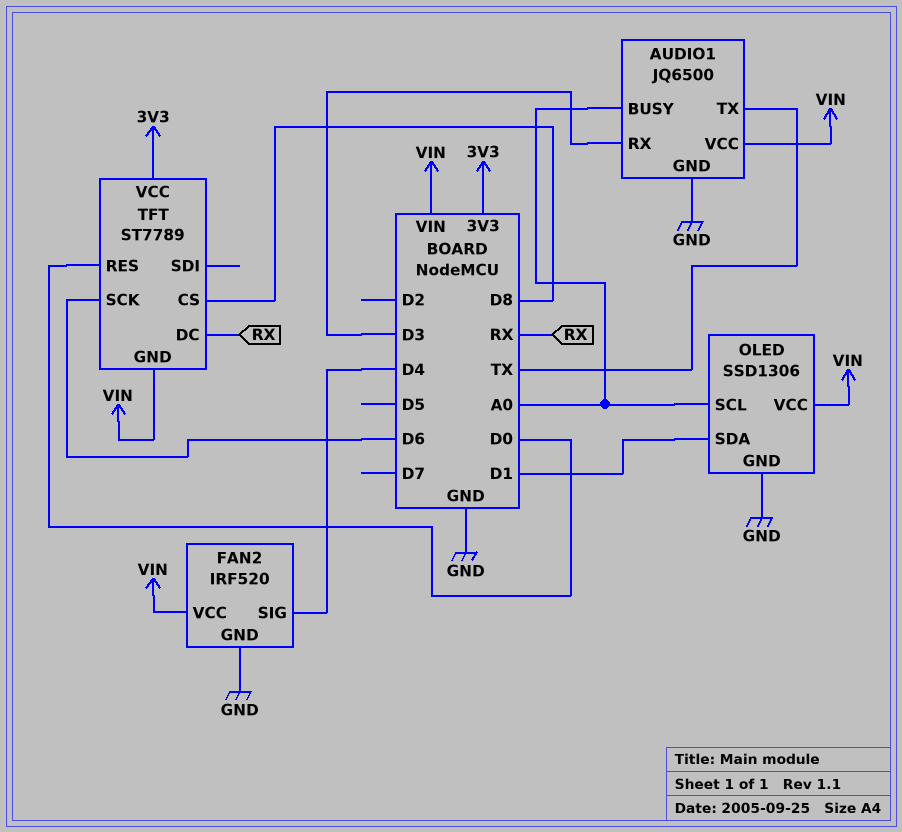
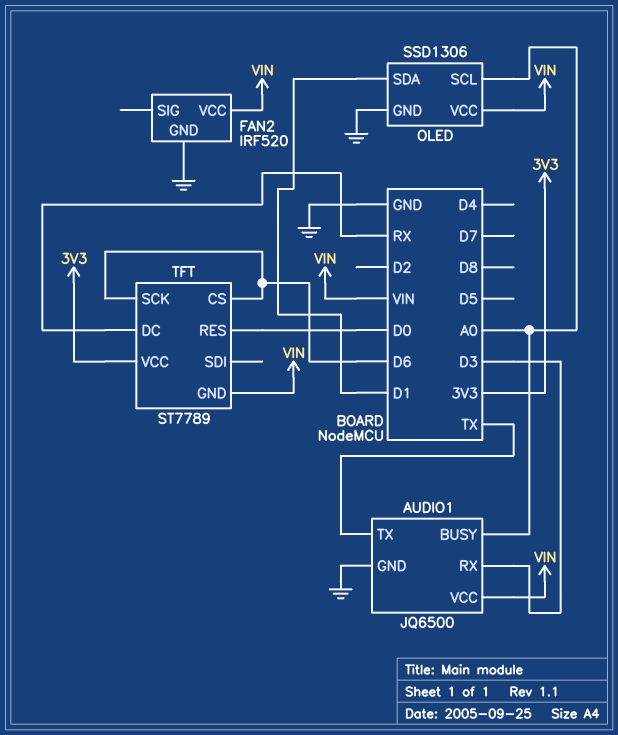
FAN2 pin SIG: D4 -> none
TFT pin CS: D8 -> D6

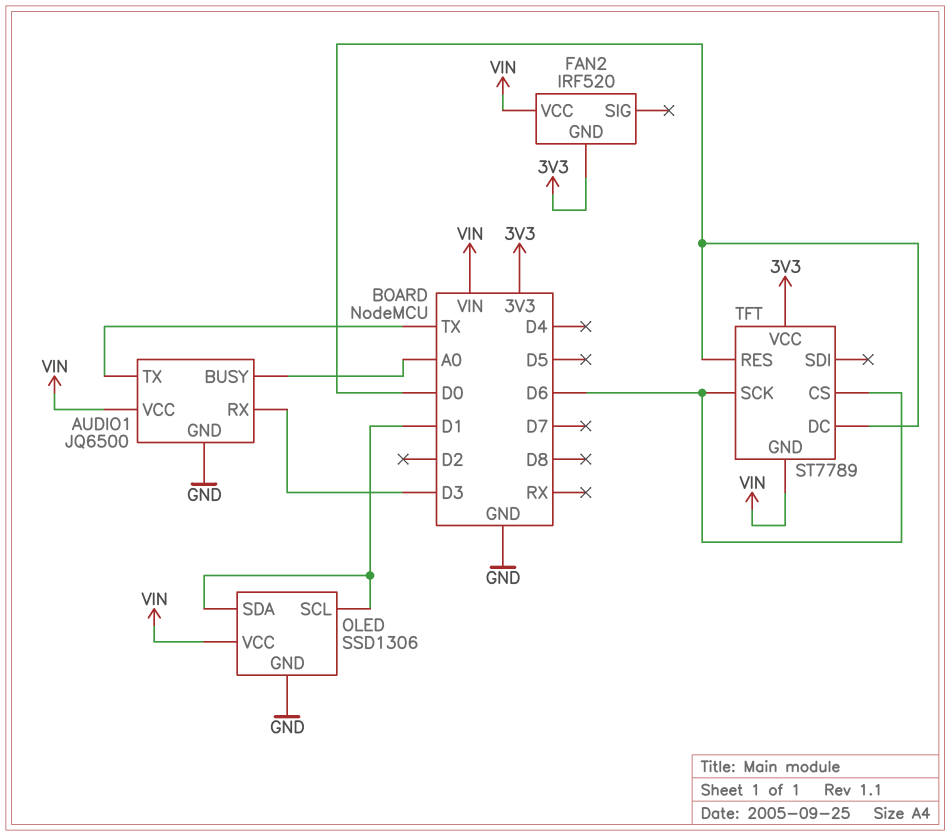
FAN2 pin GND: GND -> 3V3
OLED pin SCL: A0 -> D1
TFT pin DC: RX -> D0

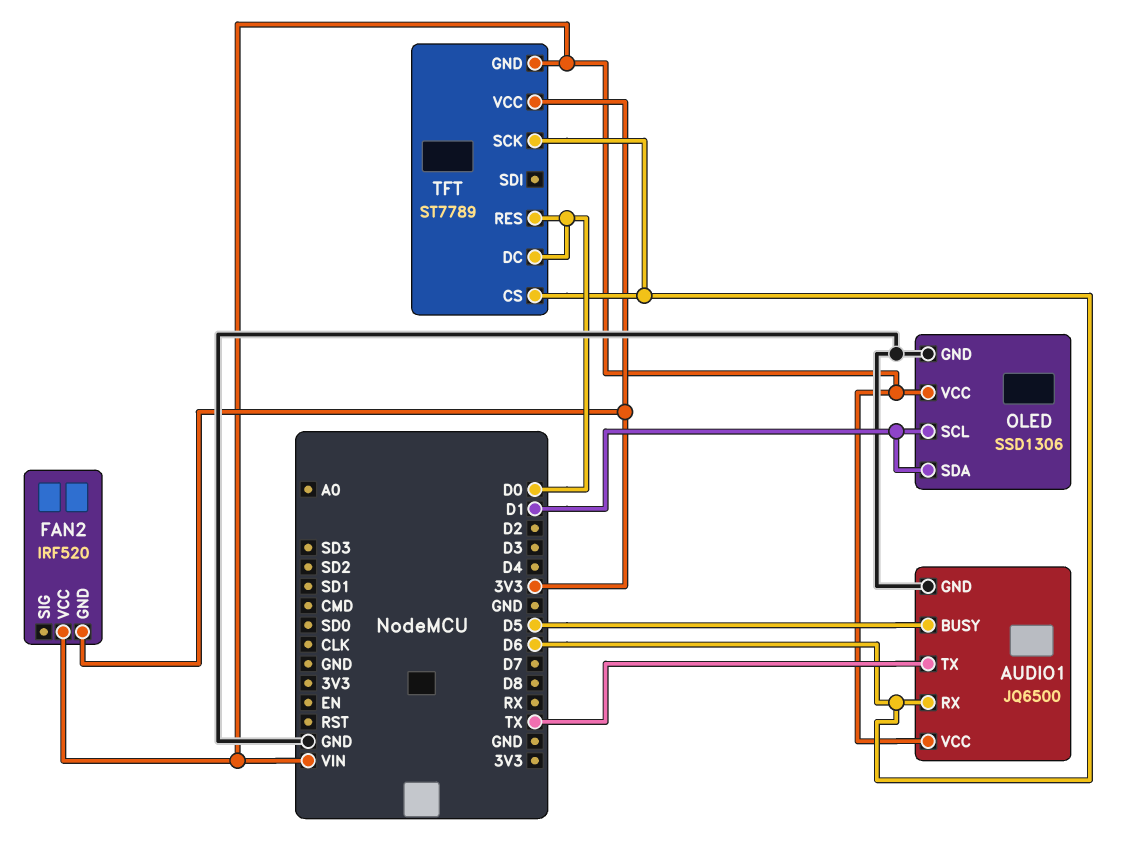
AUDIO1 pin BUSY: A0 -> D5
AUDIO1 pin RX: D3 -> D6

